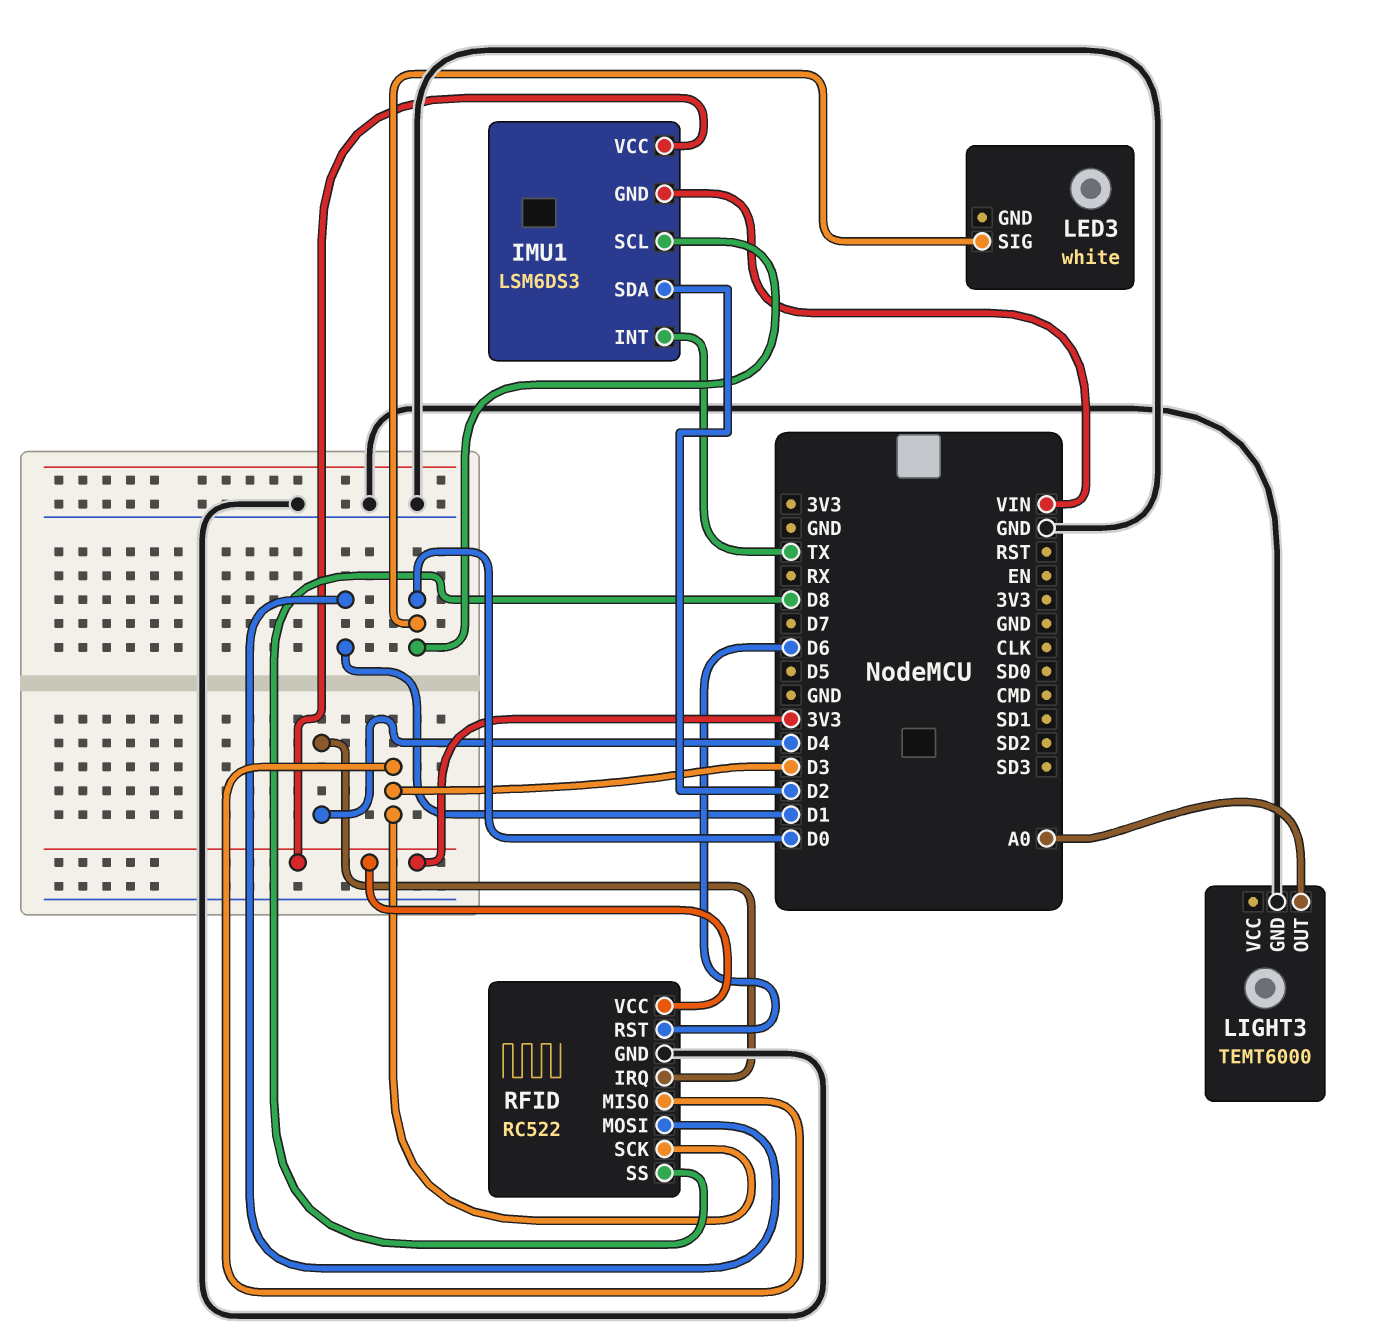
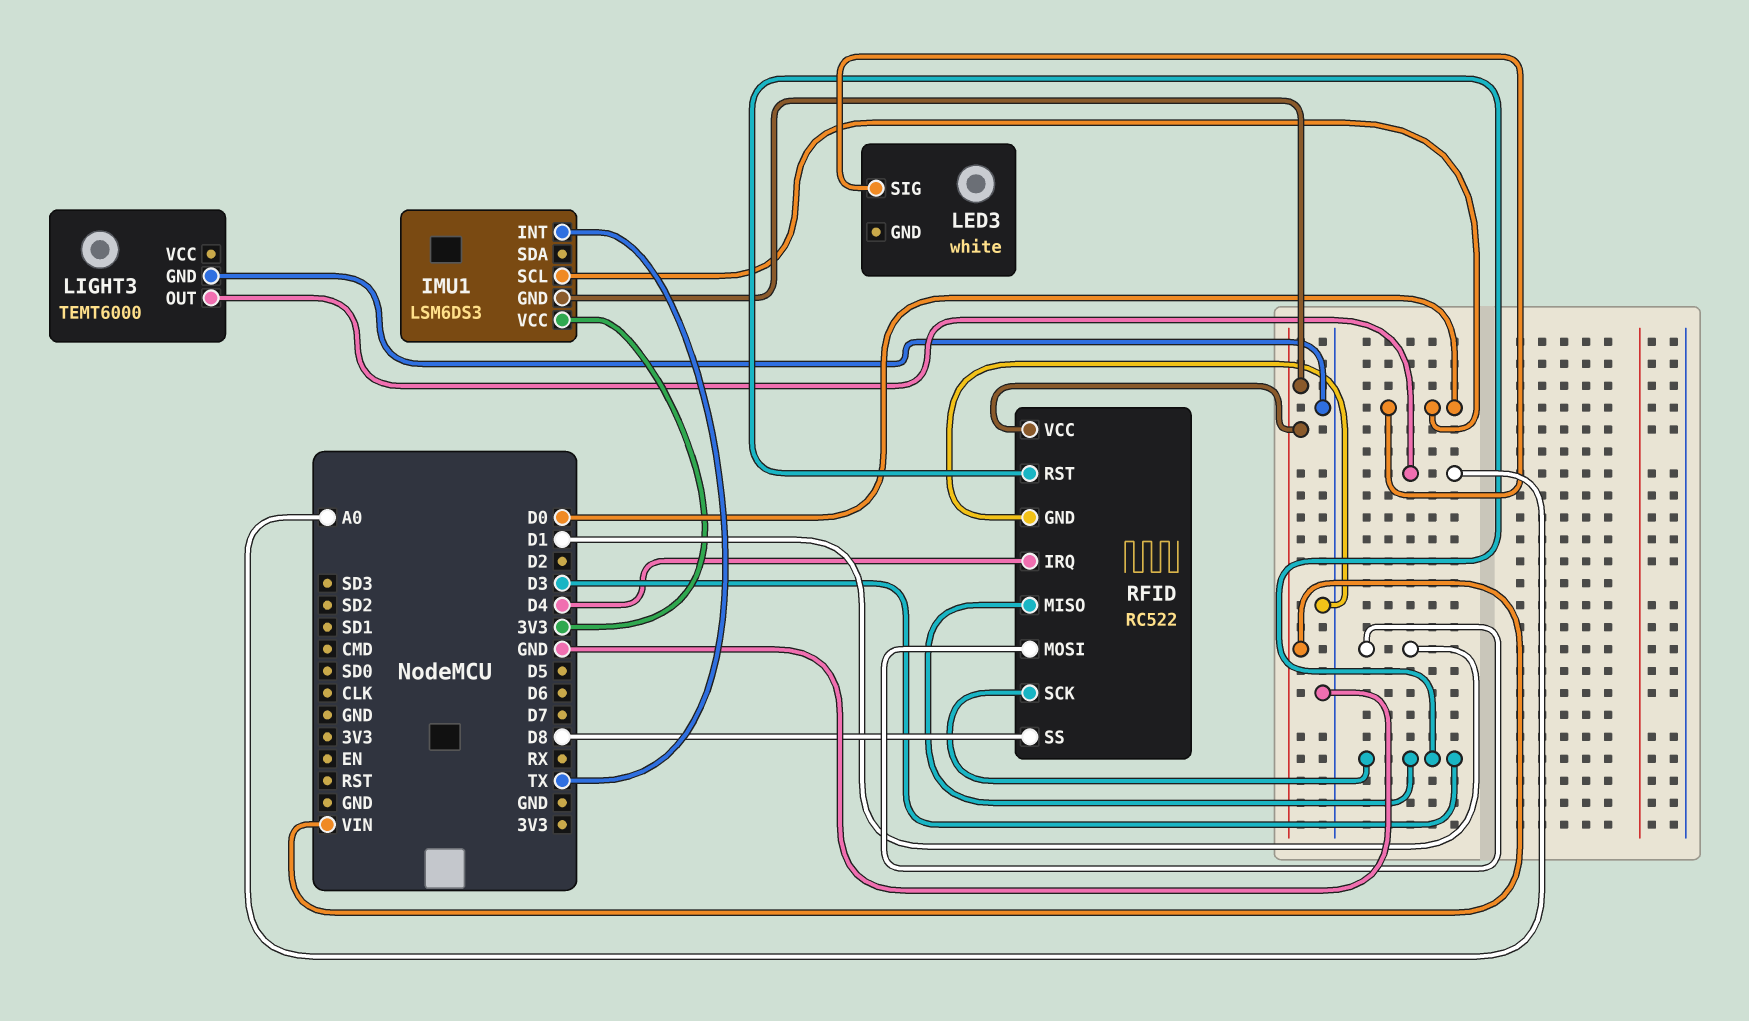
IMU1 pin SDA: D2 -> none
RFID pin RST: D6 -> D3
RFID pin VCC: 3V3 -> VIN

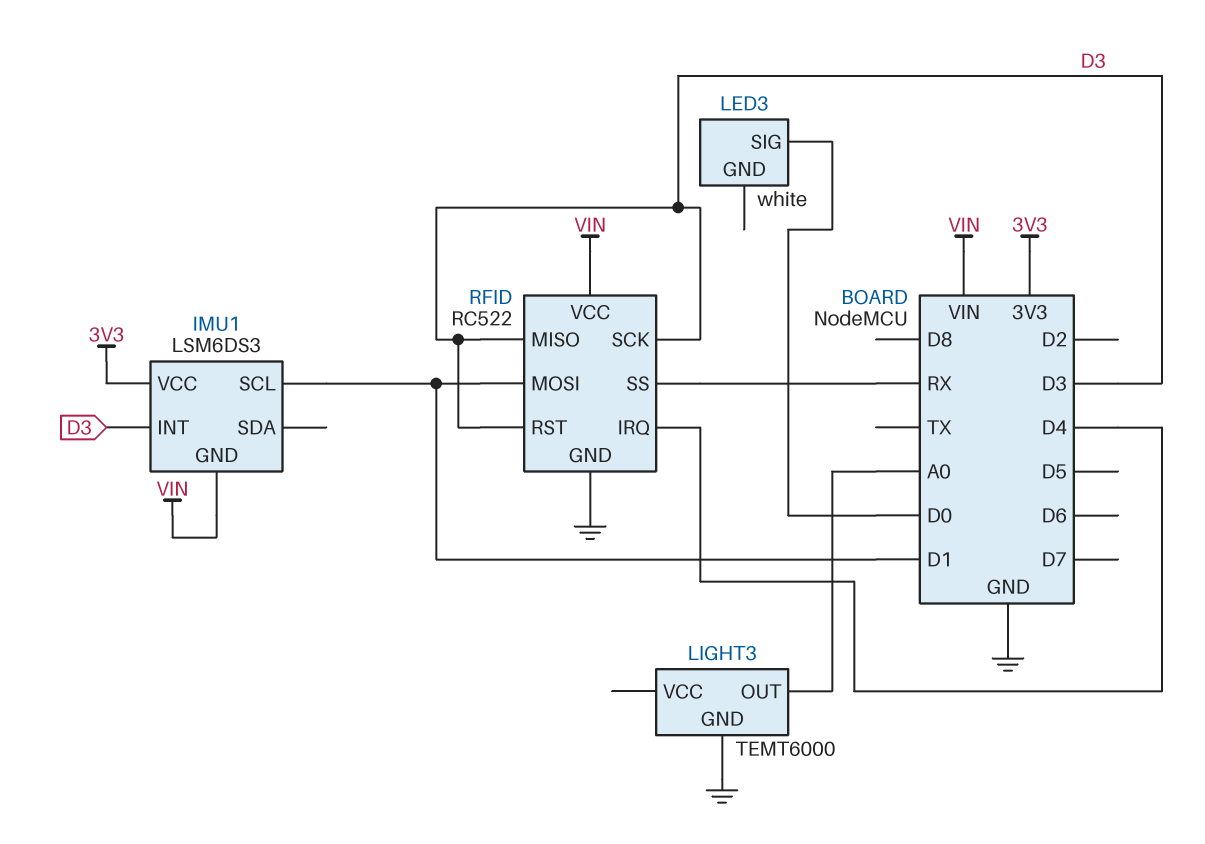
IMU1 pin INT: TX -> D3
IMU1 pin SCL: D0 -> D1
RFID pin SS: D8 -> RX

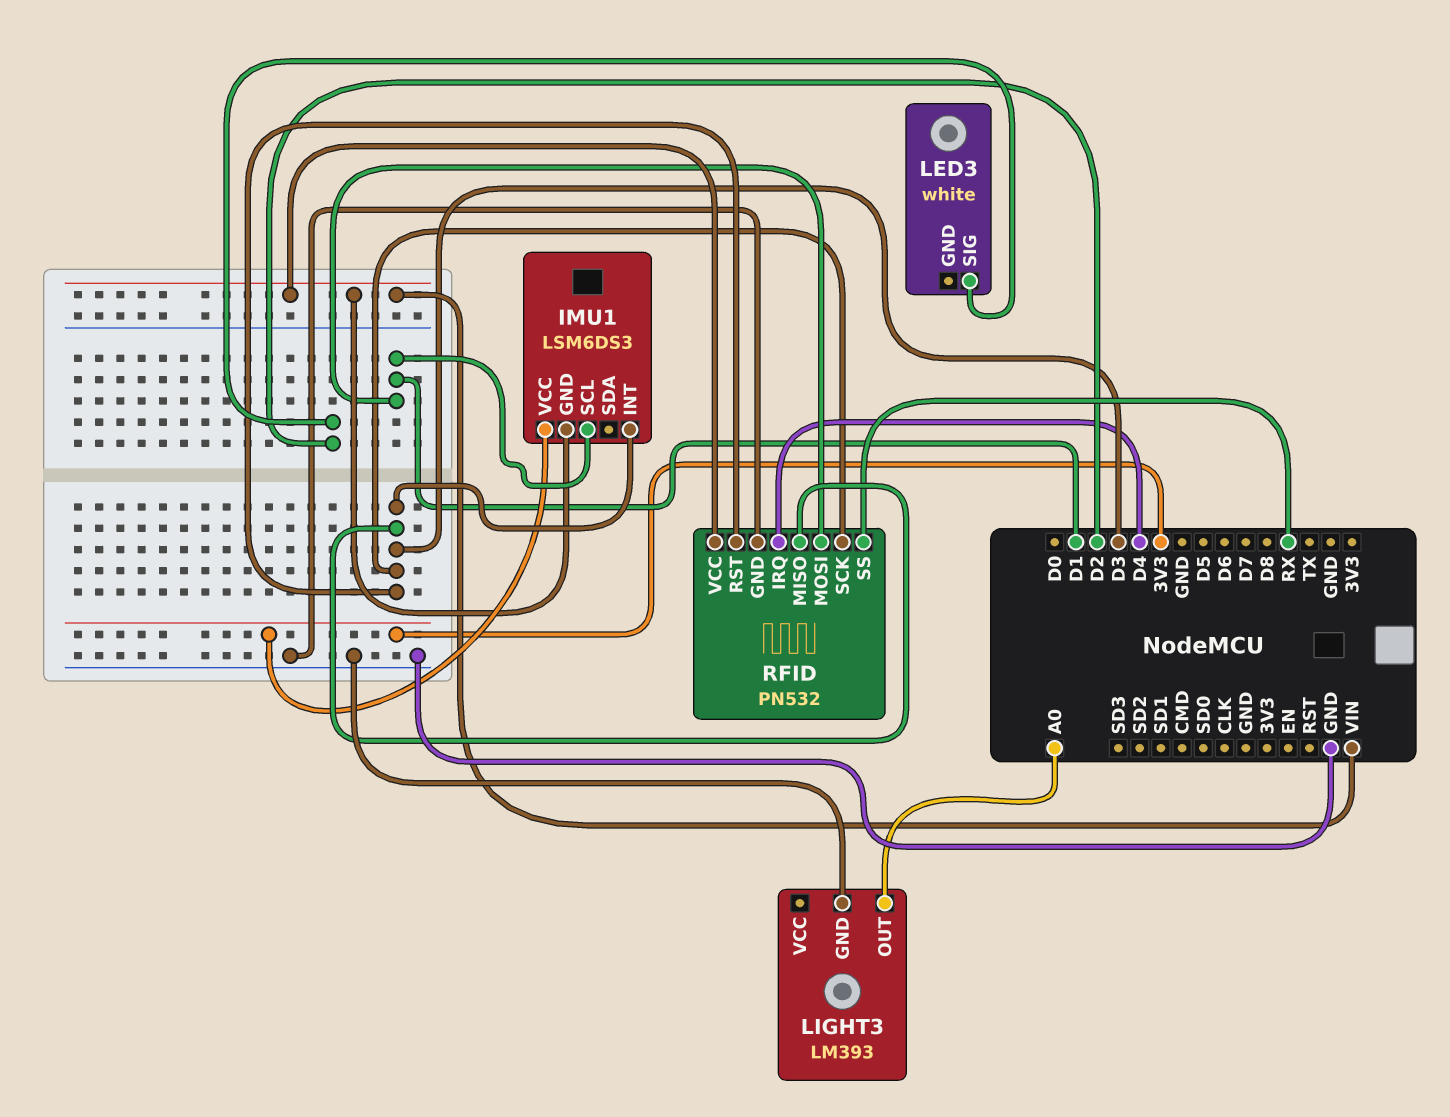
LED3 pin SIG: D0 -> D2
LIGHT3: TEMT6000 -> LM393
RFID: RC522 -> PN532

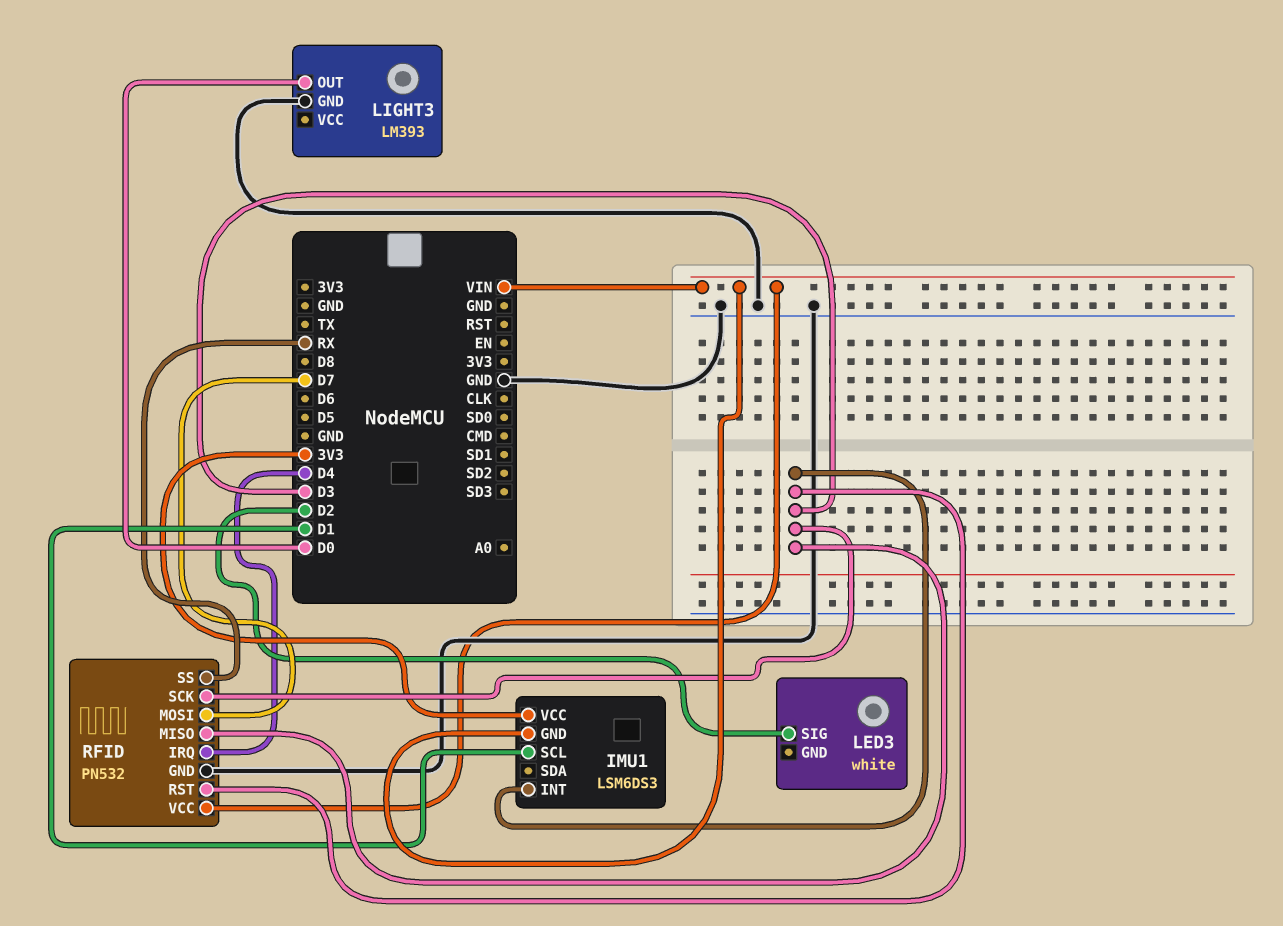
LIGHT3 pin OUT: A0 -> D0
RFID pin MOSI: D1 -> D7

